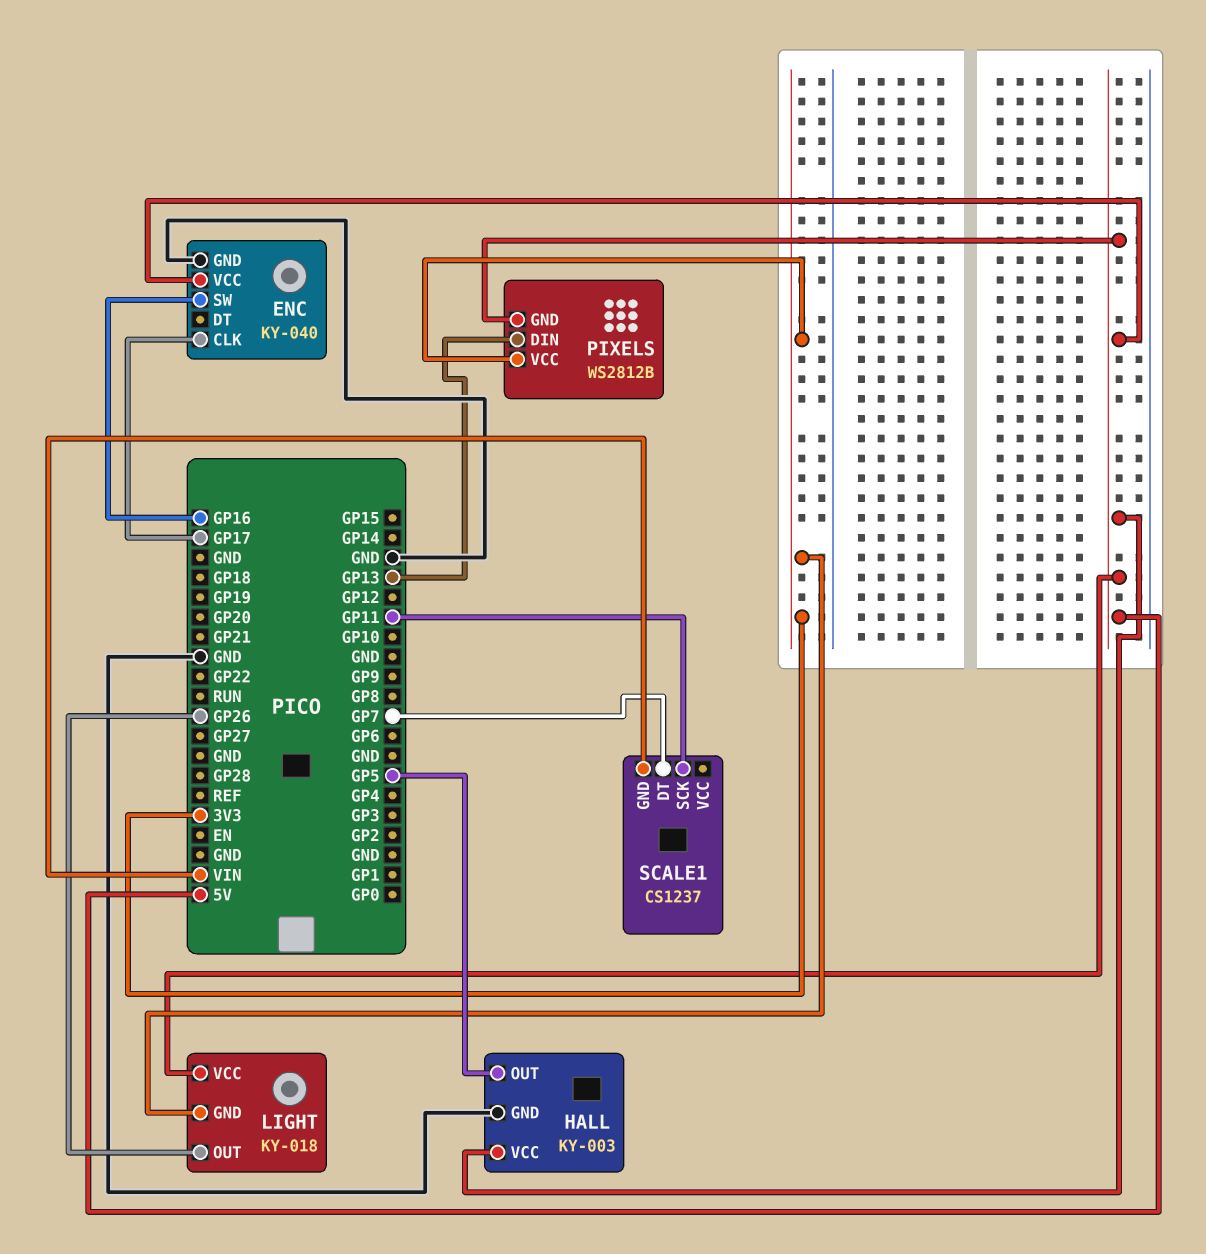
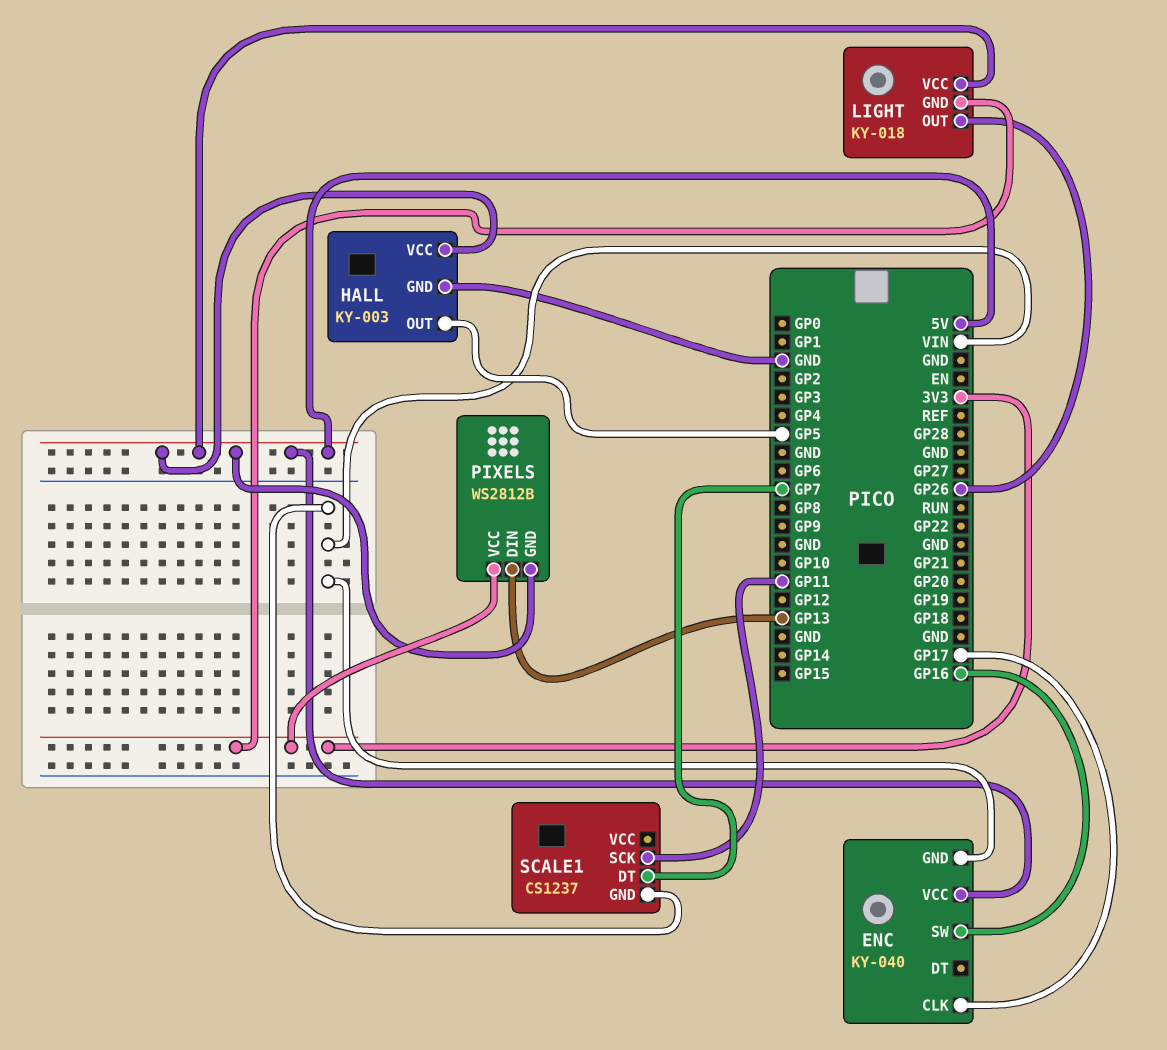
ENC pin GND: GND -> VIN

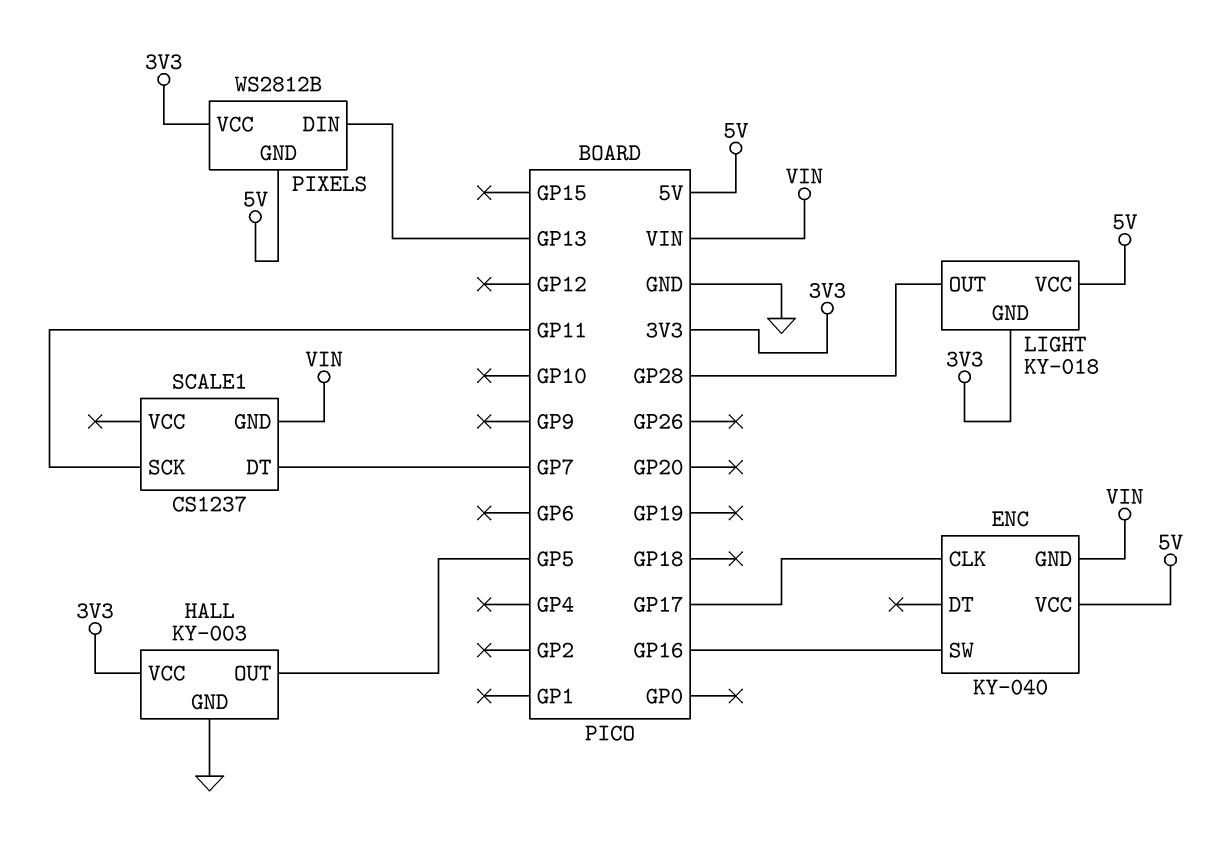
HALL pin VCC: 5V -> 3V3
LIGHT pin OUT: GP26 -> GP28

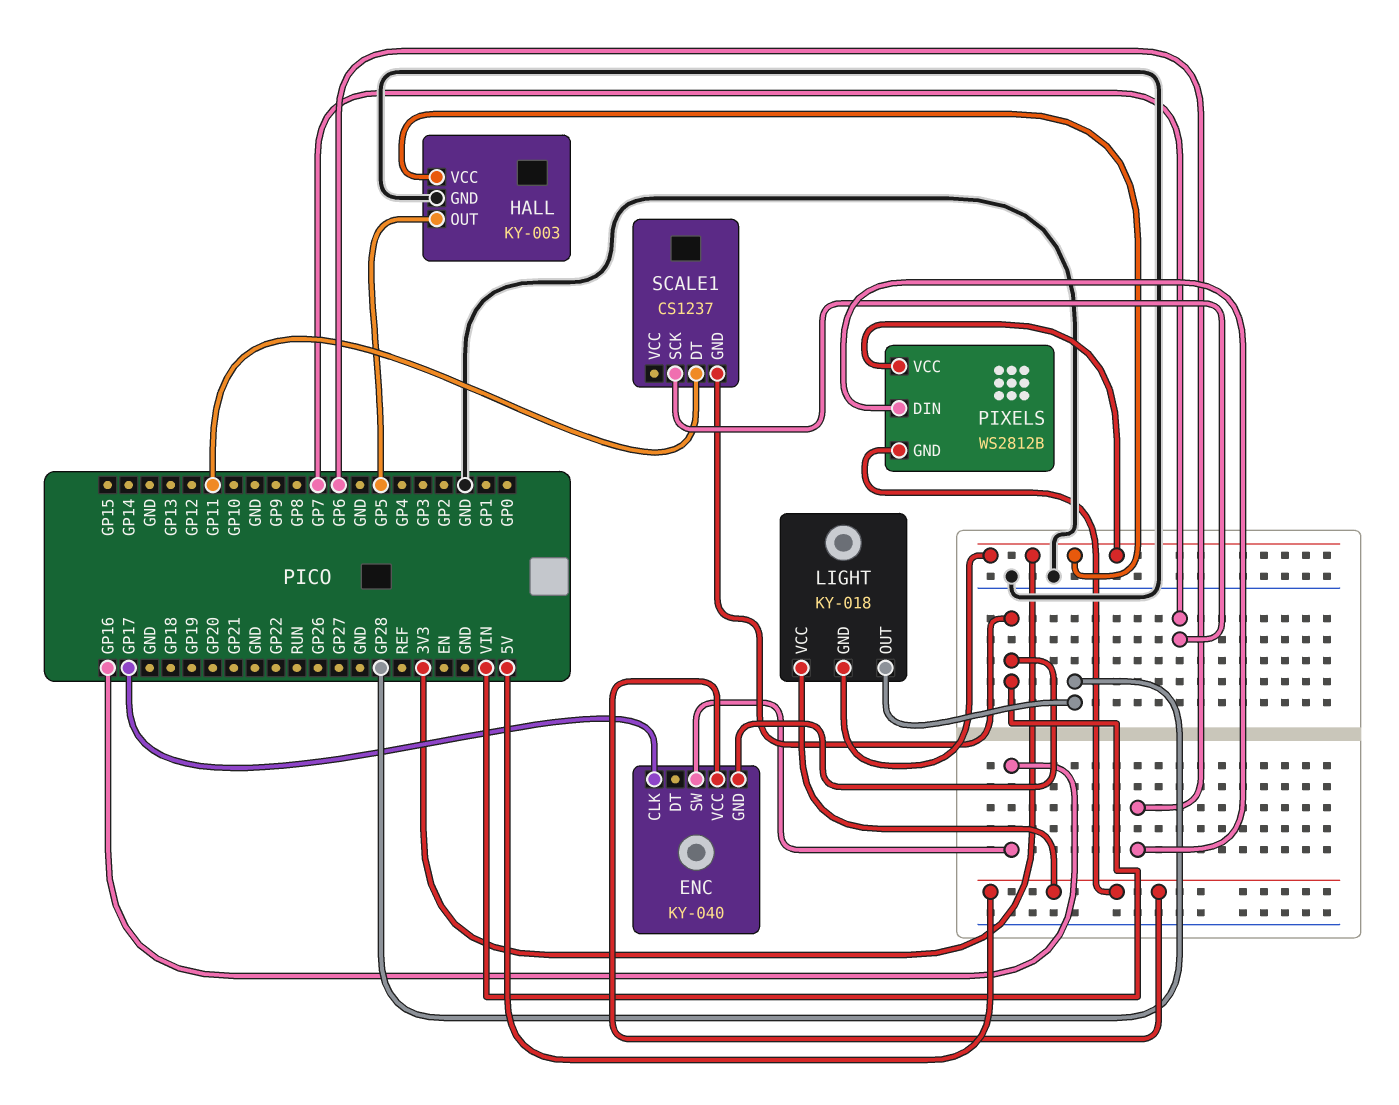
PIXELS pin DIN: GP13 -> GP6
SCALE1 pin DT: GP7 -> GP11
SCALE1 pin SCK: GP11 -> GP7

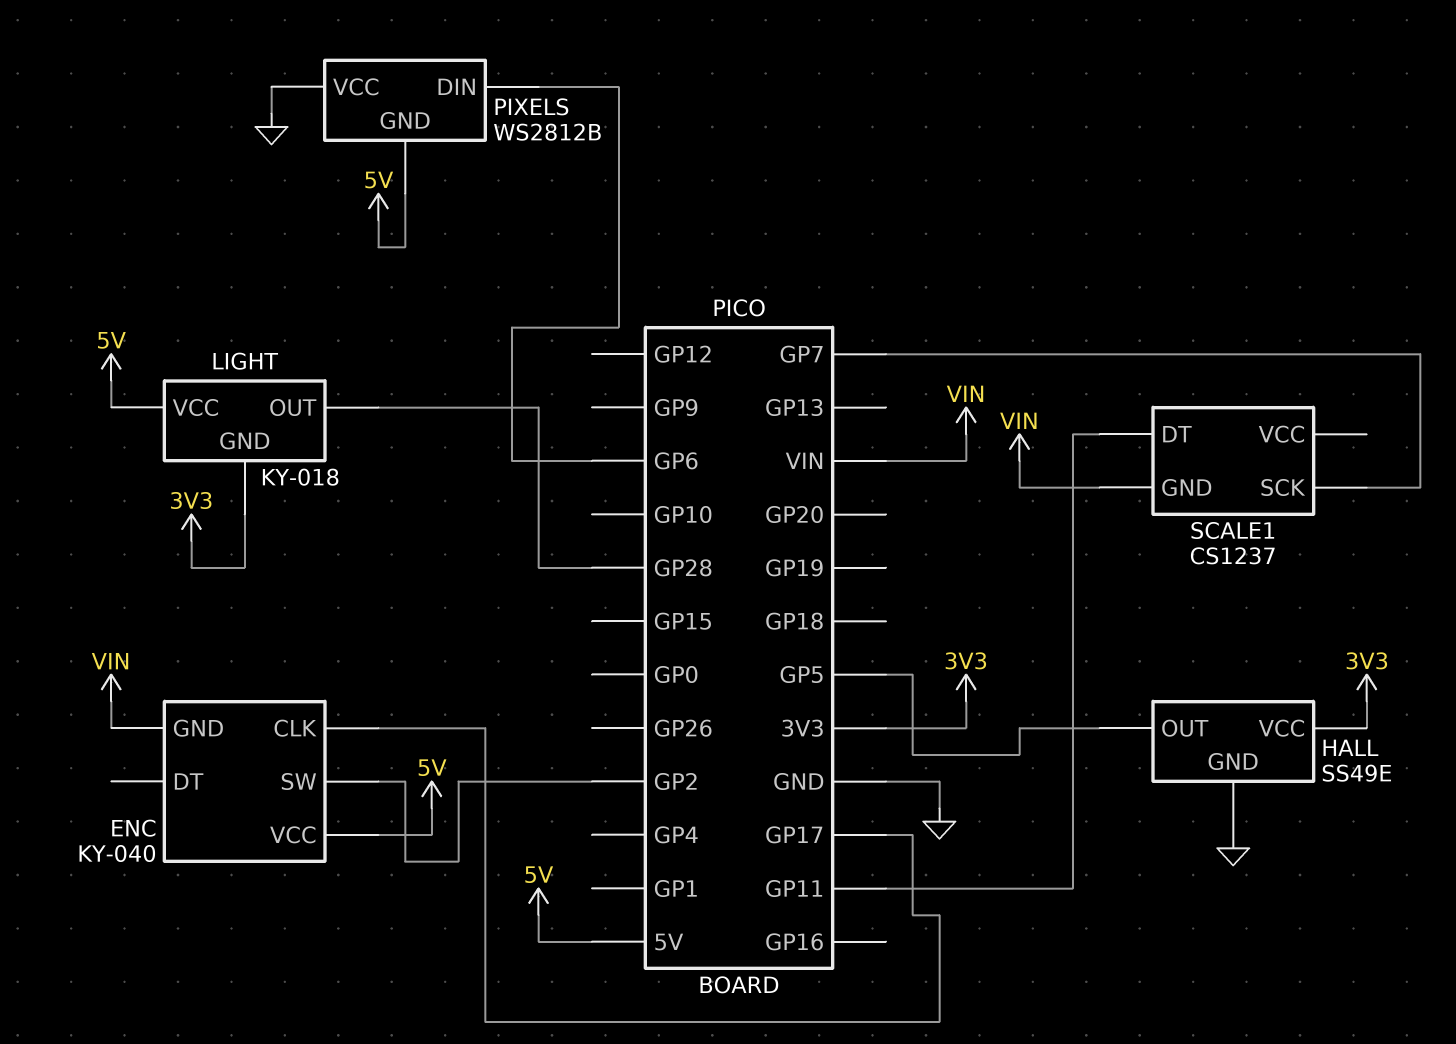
ENC pin SW: GP16 -> GP2
HALL: KY-003 -> SS49E
PIXELS pin VCC: 3V3 -> GND

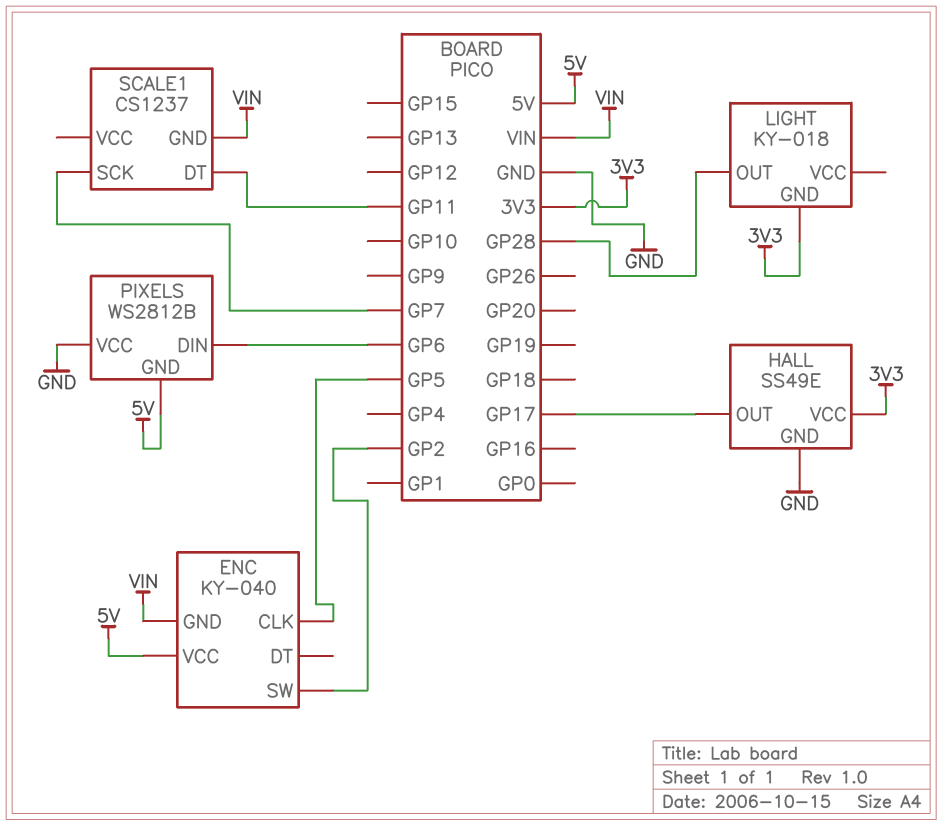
ENC pin CLK: GP17 -> GP5
HALL pin OUT: GP5 -> GP17
LIGHT pin VCC: 5V -> none

